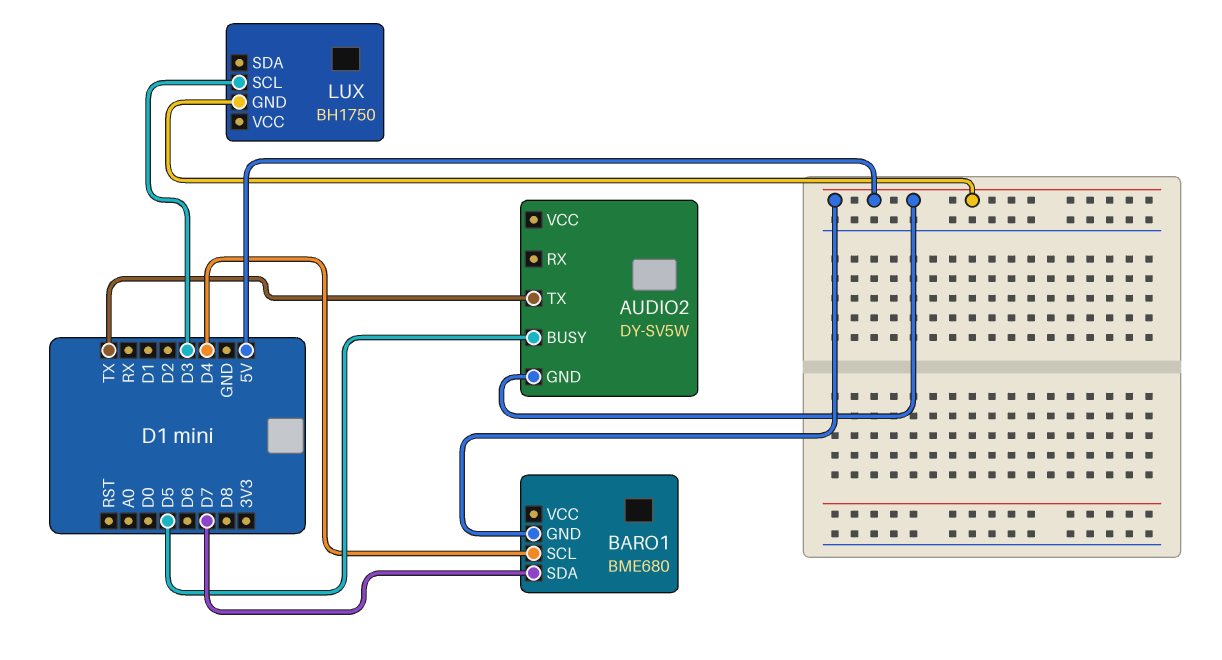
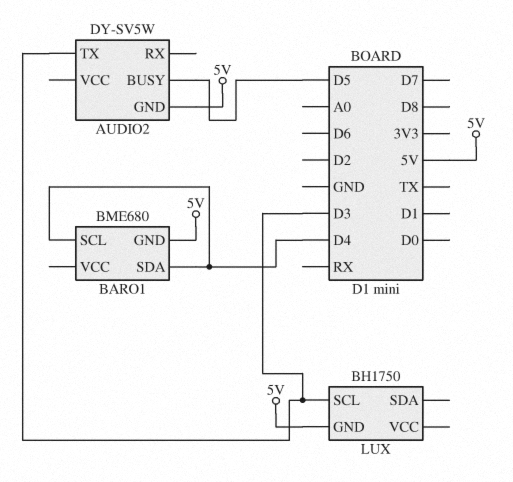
AUDIO2 pin TX: TX -> D3
BARO1 pin SDA: D7 -> D4

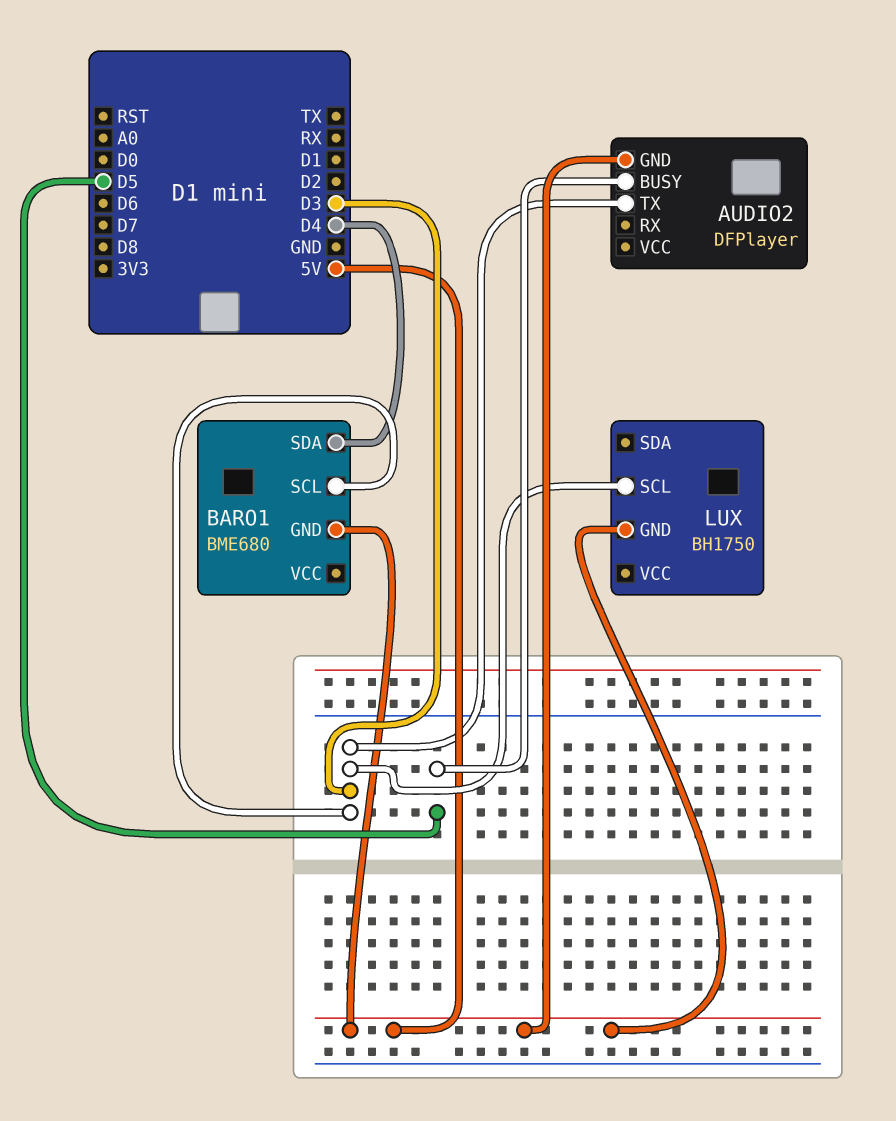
AUDIO2: DY-SV5W -> DFPlayer
BARO1 pin SCL: D4 -> D3

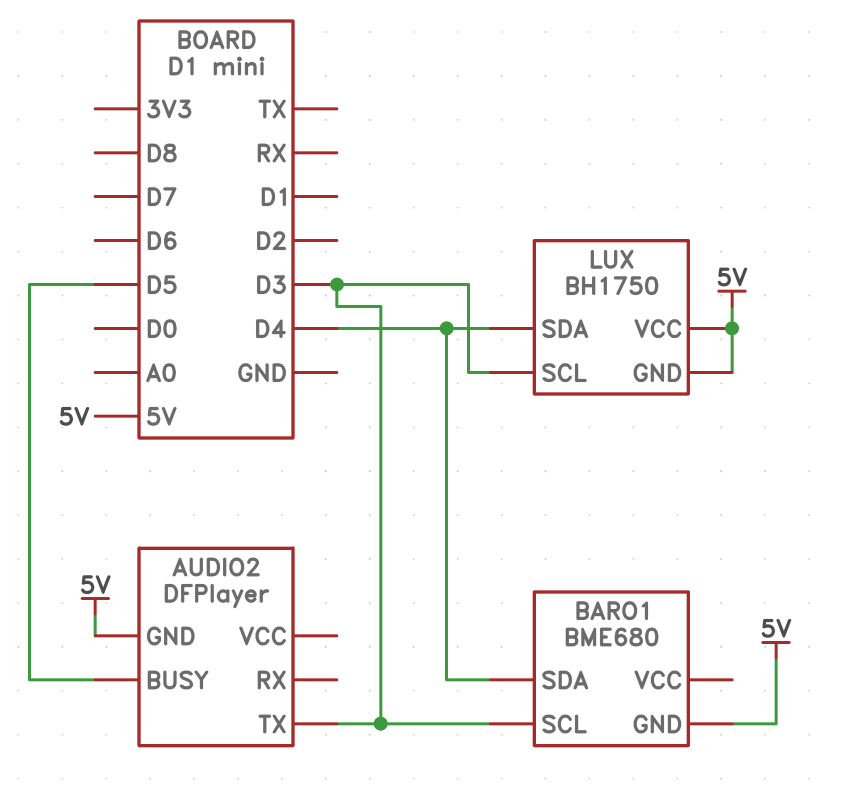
LUX pin SDA: none -> D4
LUX pin VCC: none -> 5V

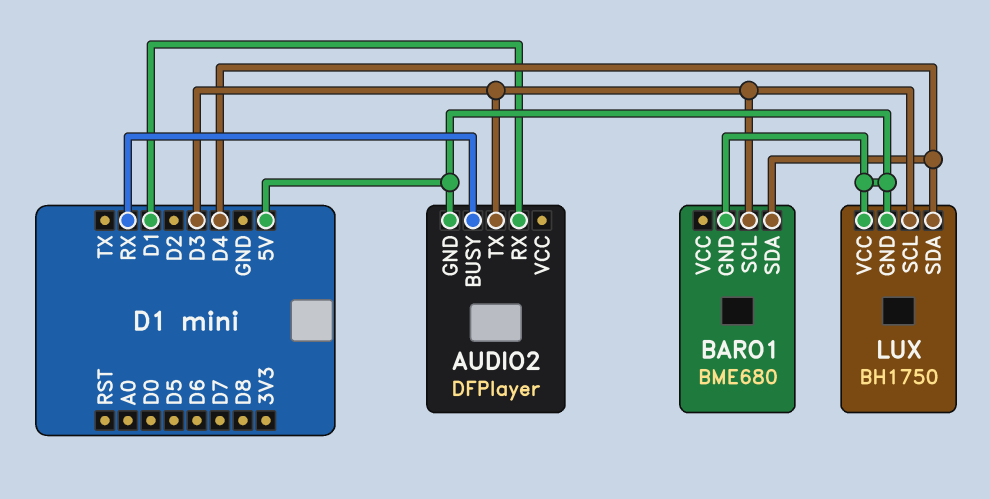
AUDIO2 pin BUSY: D5 -> RX
AUDIO2 pin RX: none -> D1

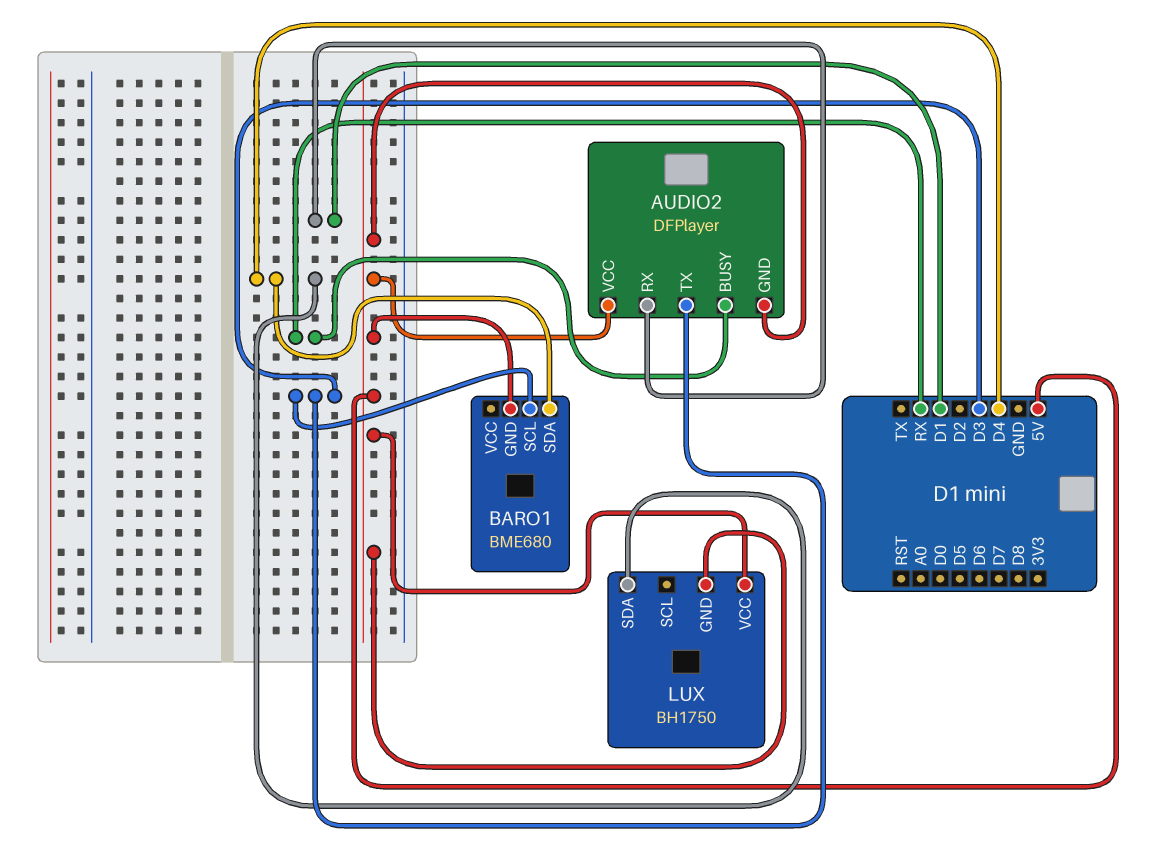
AUDIO2 pin VCC: none -> 5V
LUX pin SCL: D3 -> none

